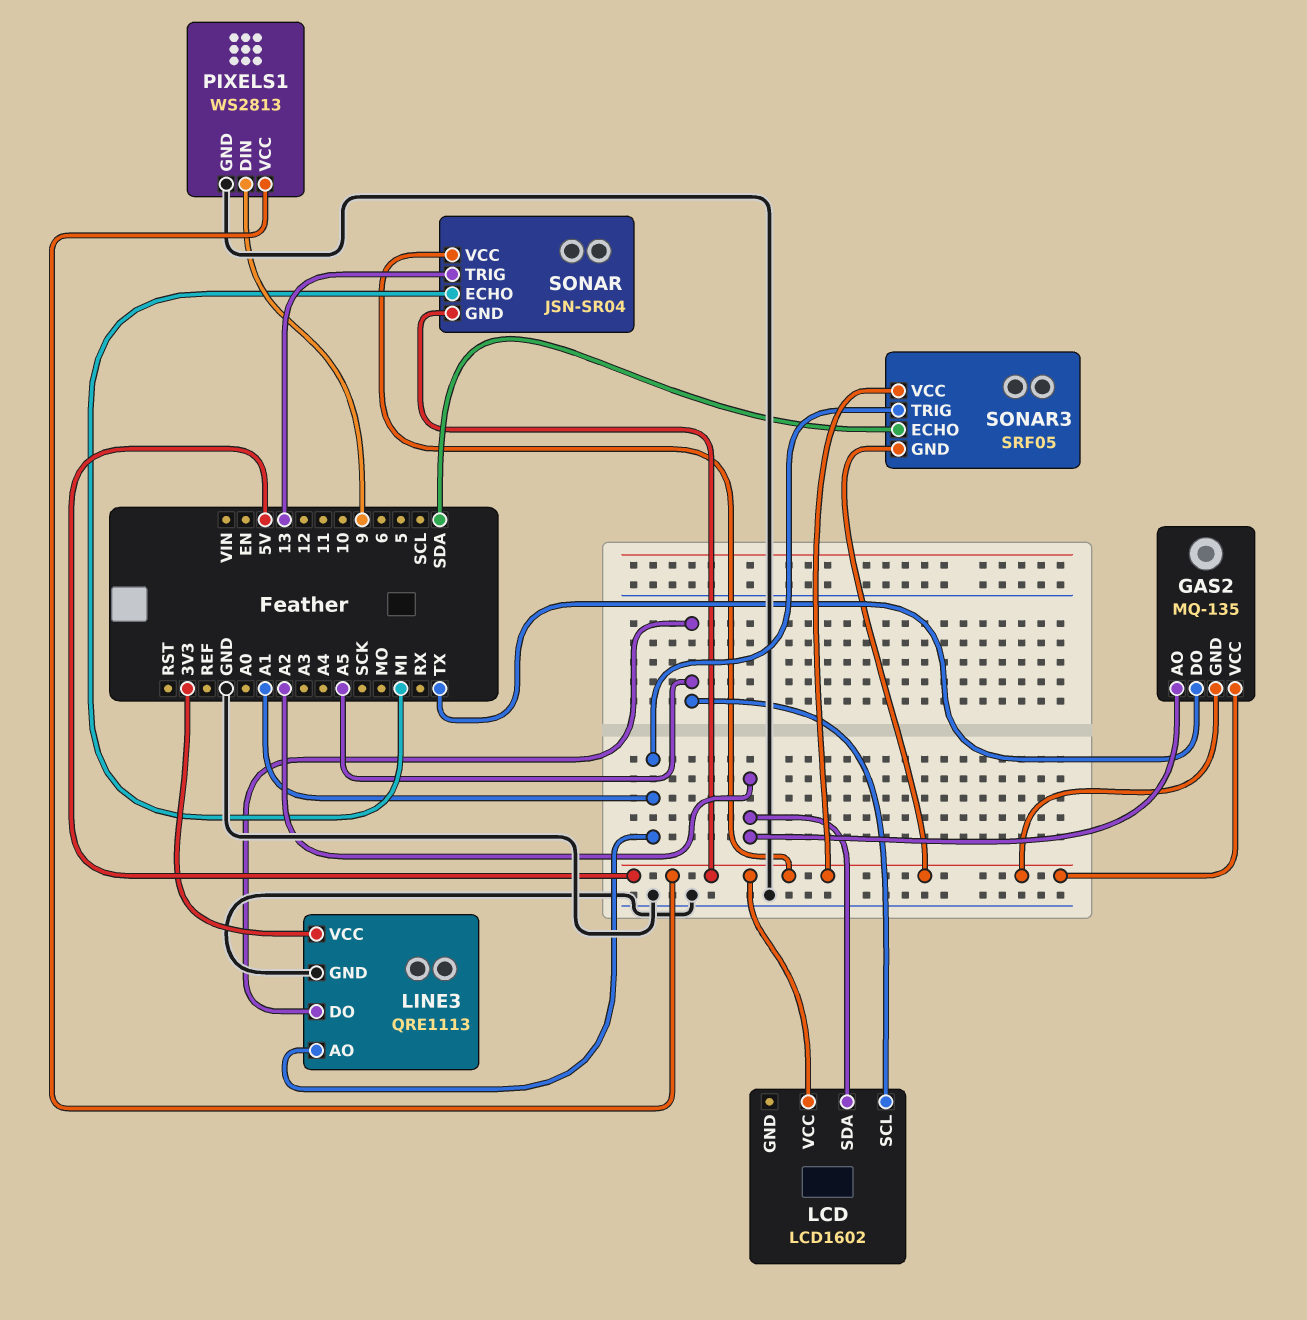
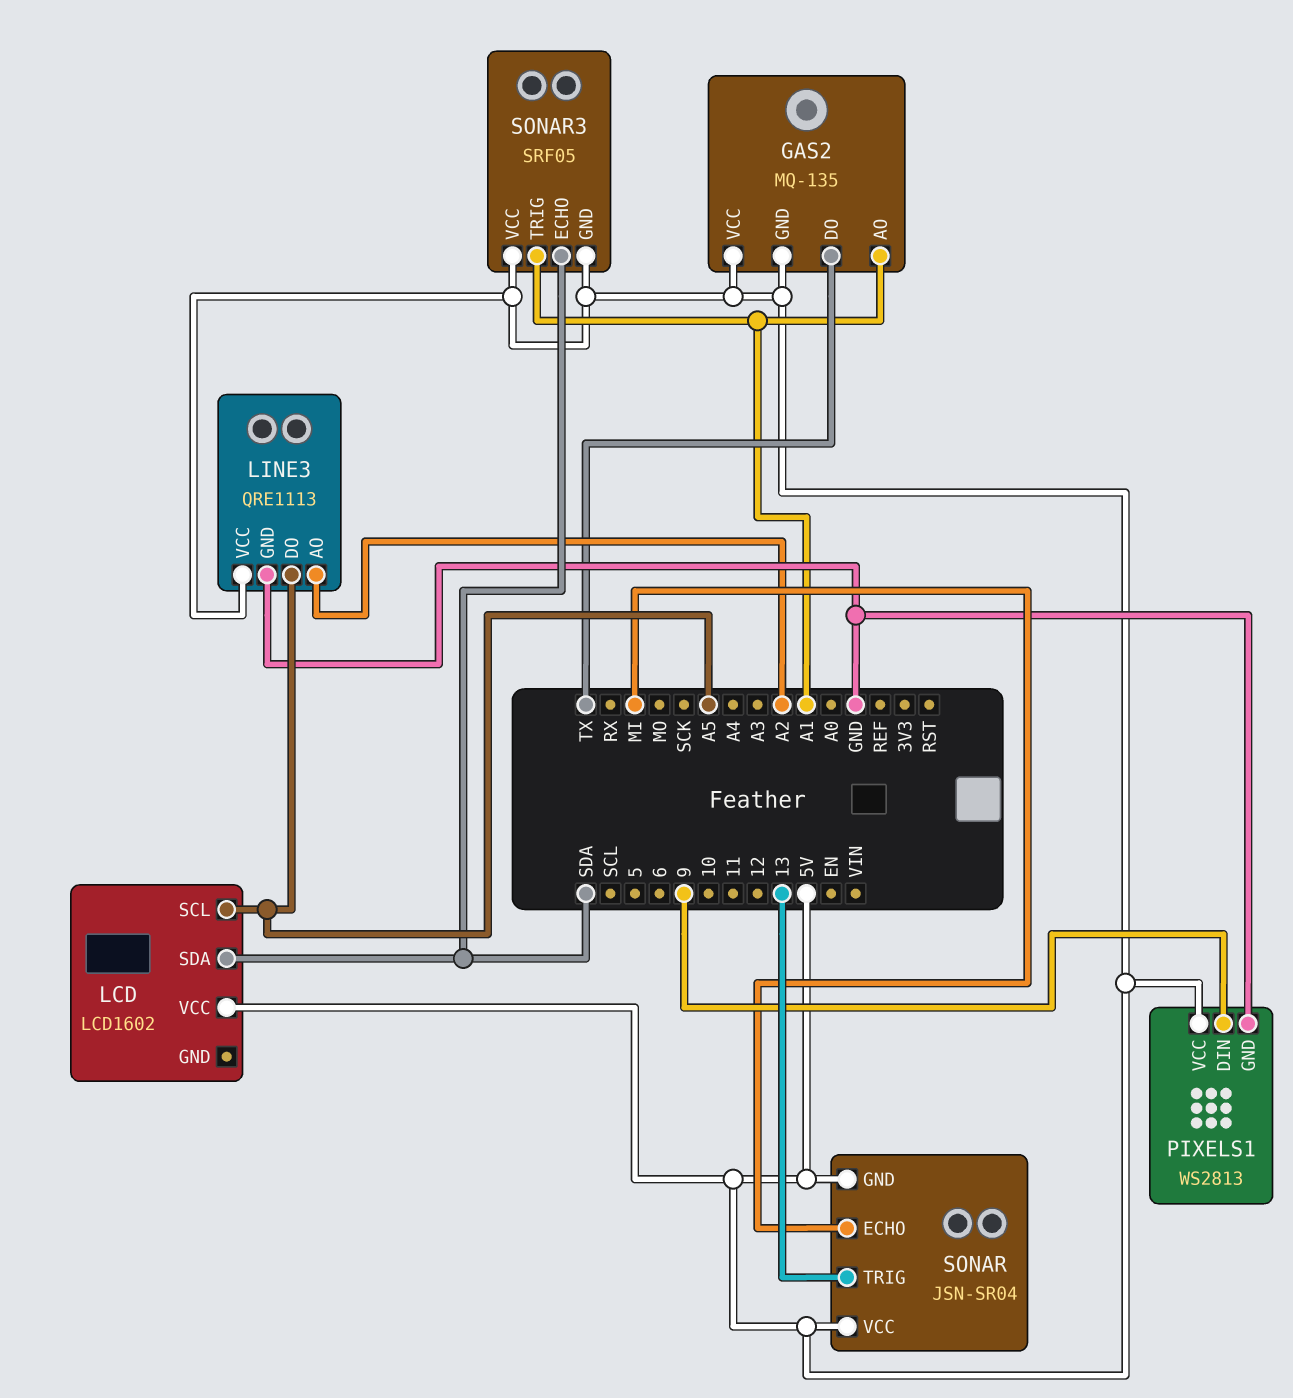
GAS2 pin AO: A2 -> A1
LCD pin SDA: A2 -> SDA
LINE3 pin AO: A1 -> A2
LINE3 pin VCC: 3V3 -> 5V

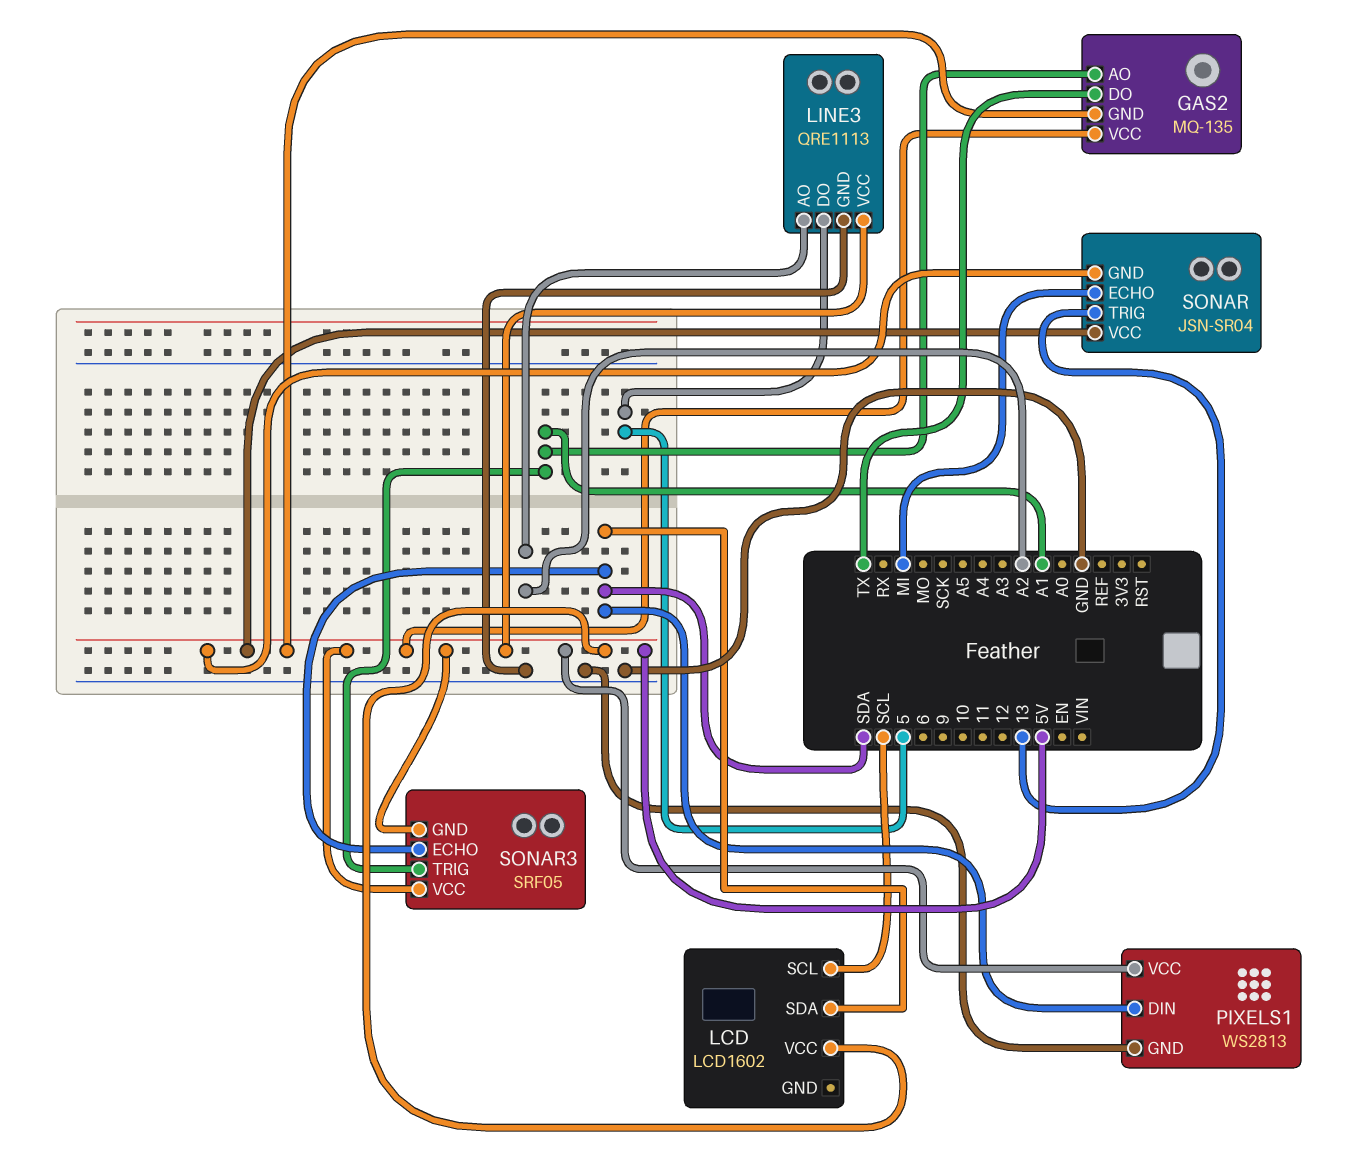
LCD pin SCL: A5 -> SCL
LINE3 pin DO: A5 -> 5
PIXELS1 pin DIN: 9 -> SDA

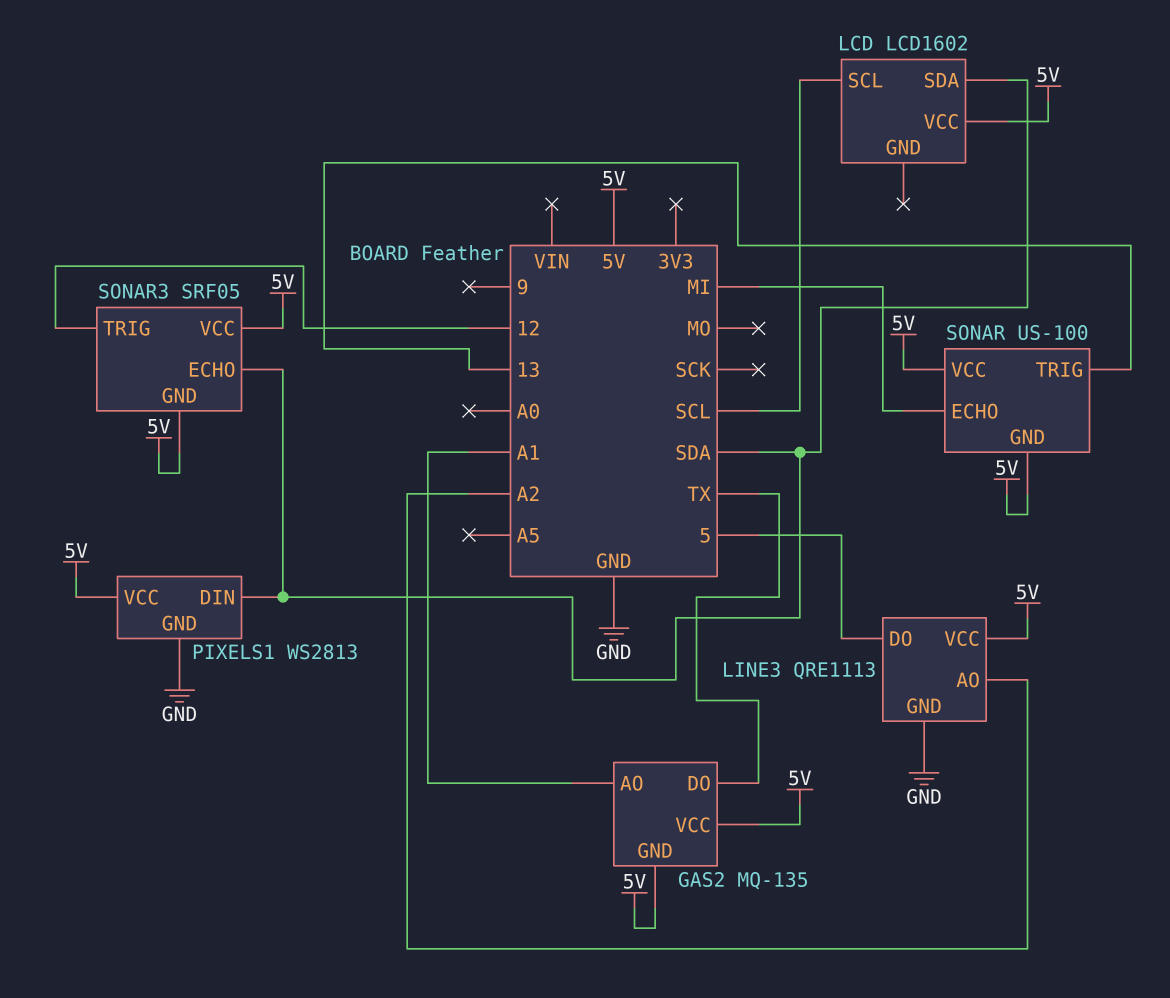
SONAR: JSN-SR04 -> US-100
SONAR3 pin TRIG: A1 -> 12

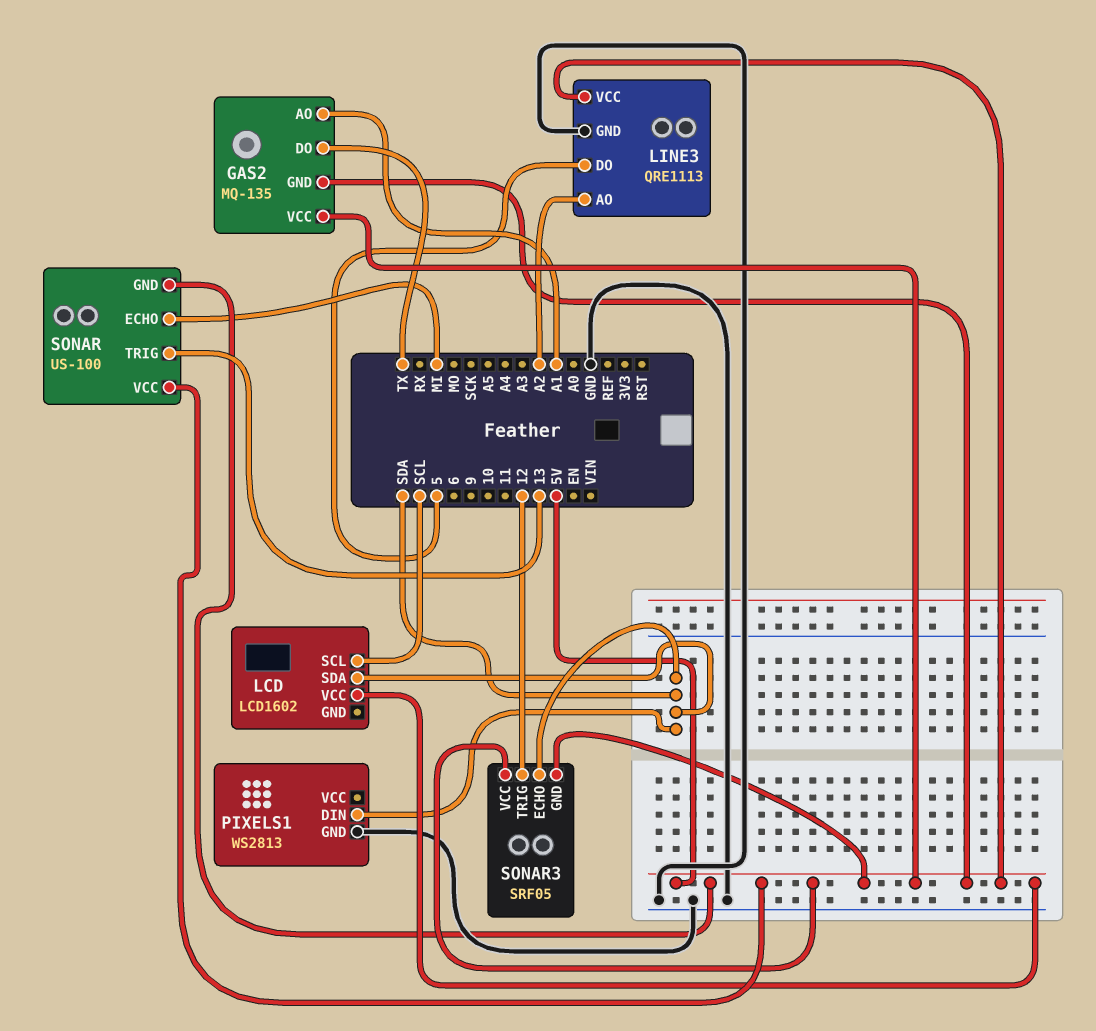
PIXELS1 pin VCC: 5V -> none

